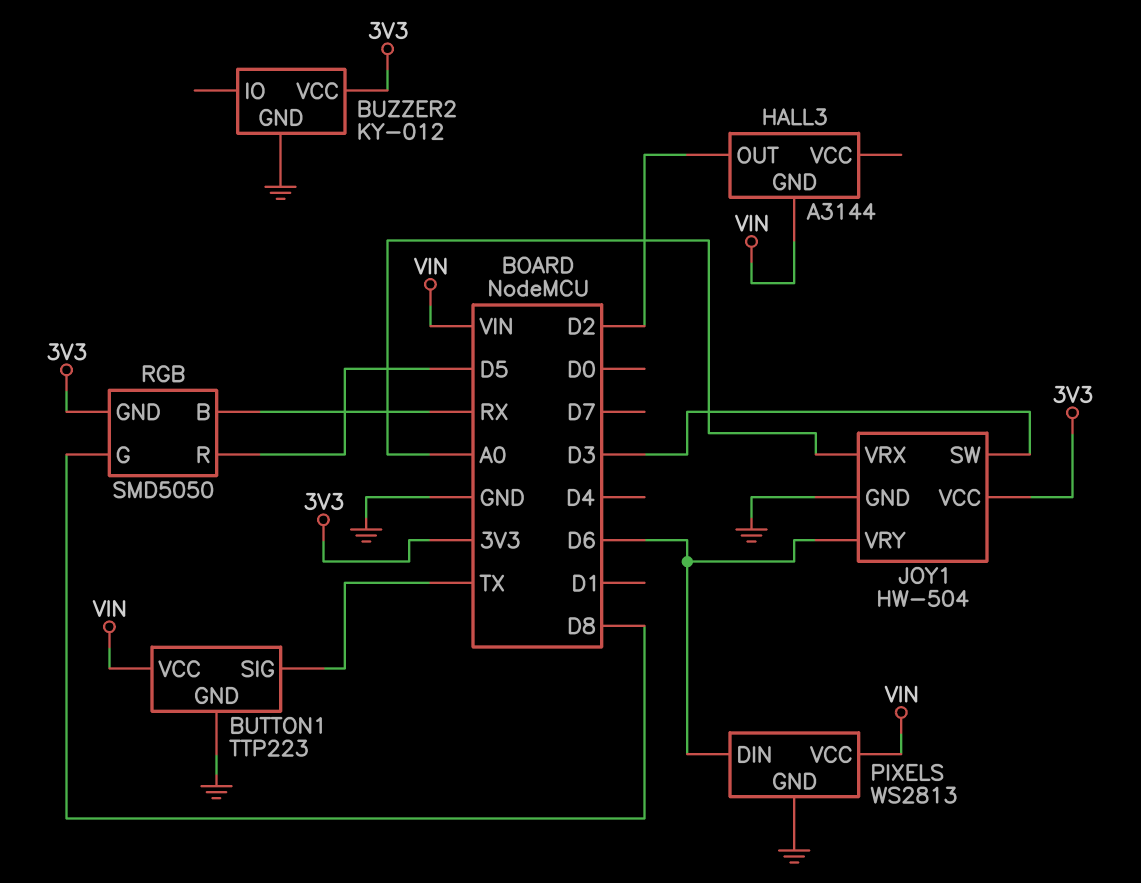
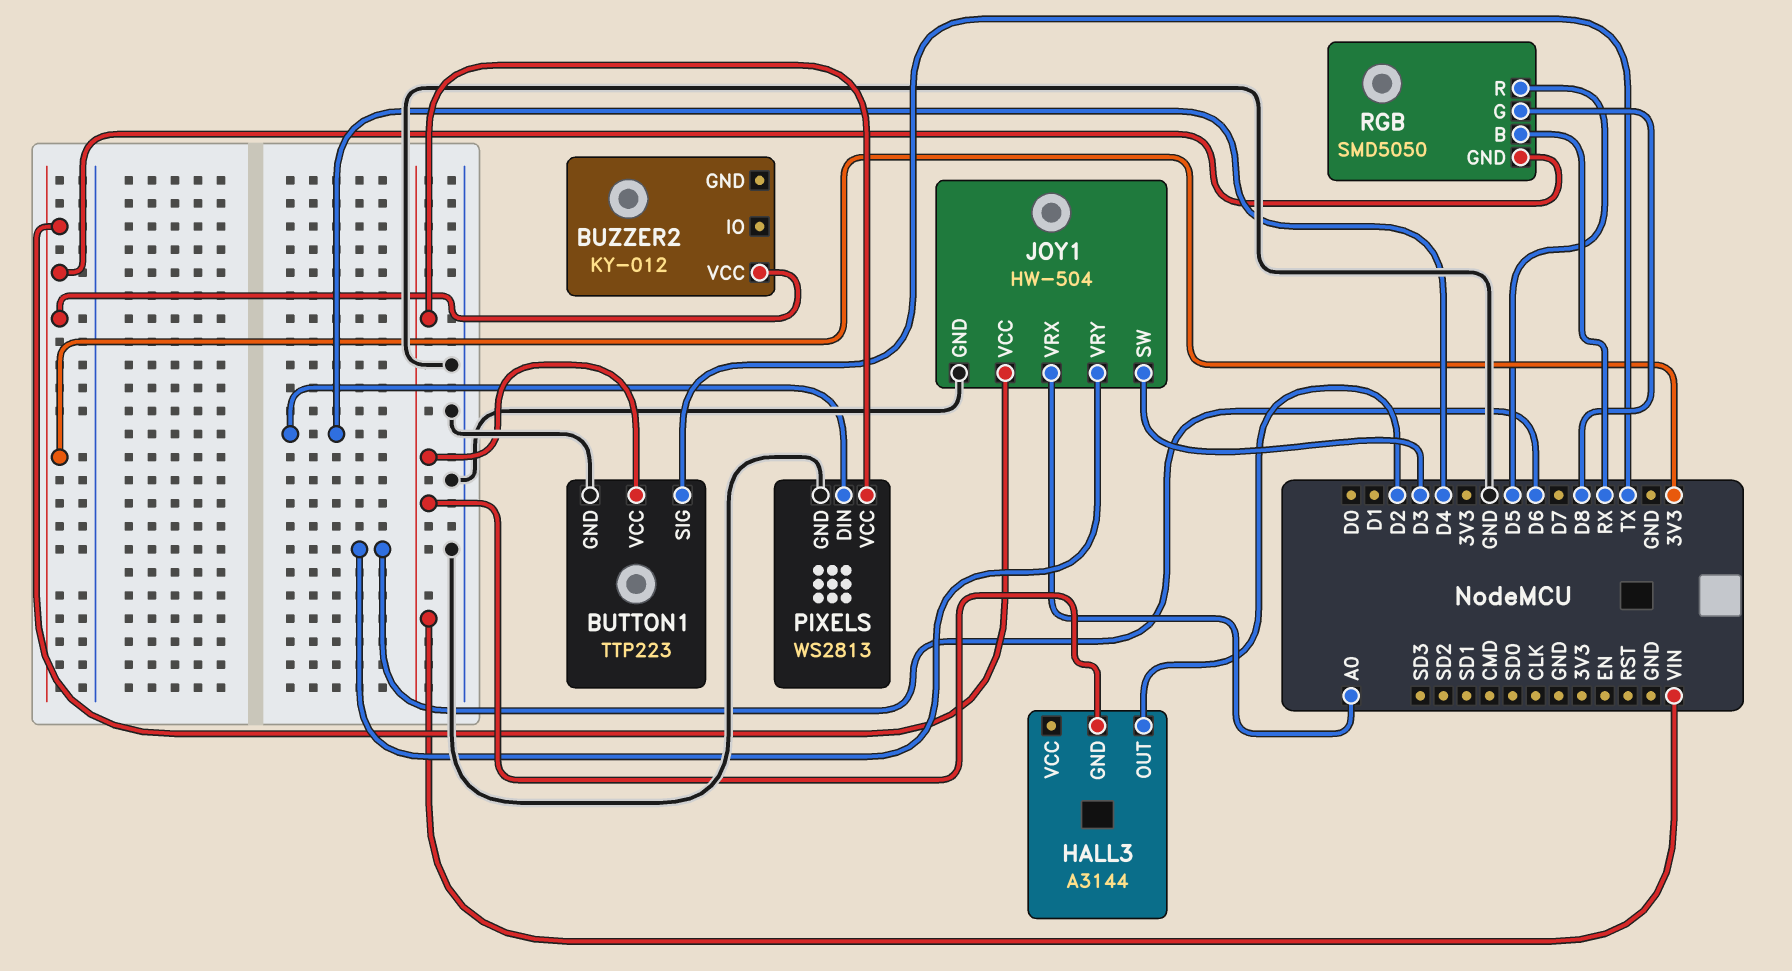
BUZZER2 pin GND: GND -> none
PIXELS pin DIN: D6 -> D4

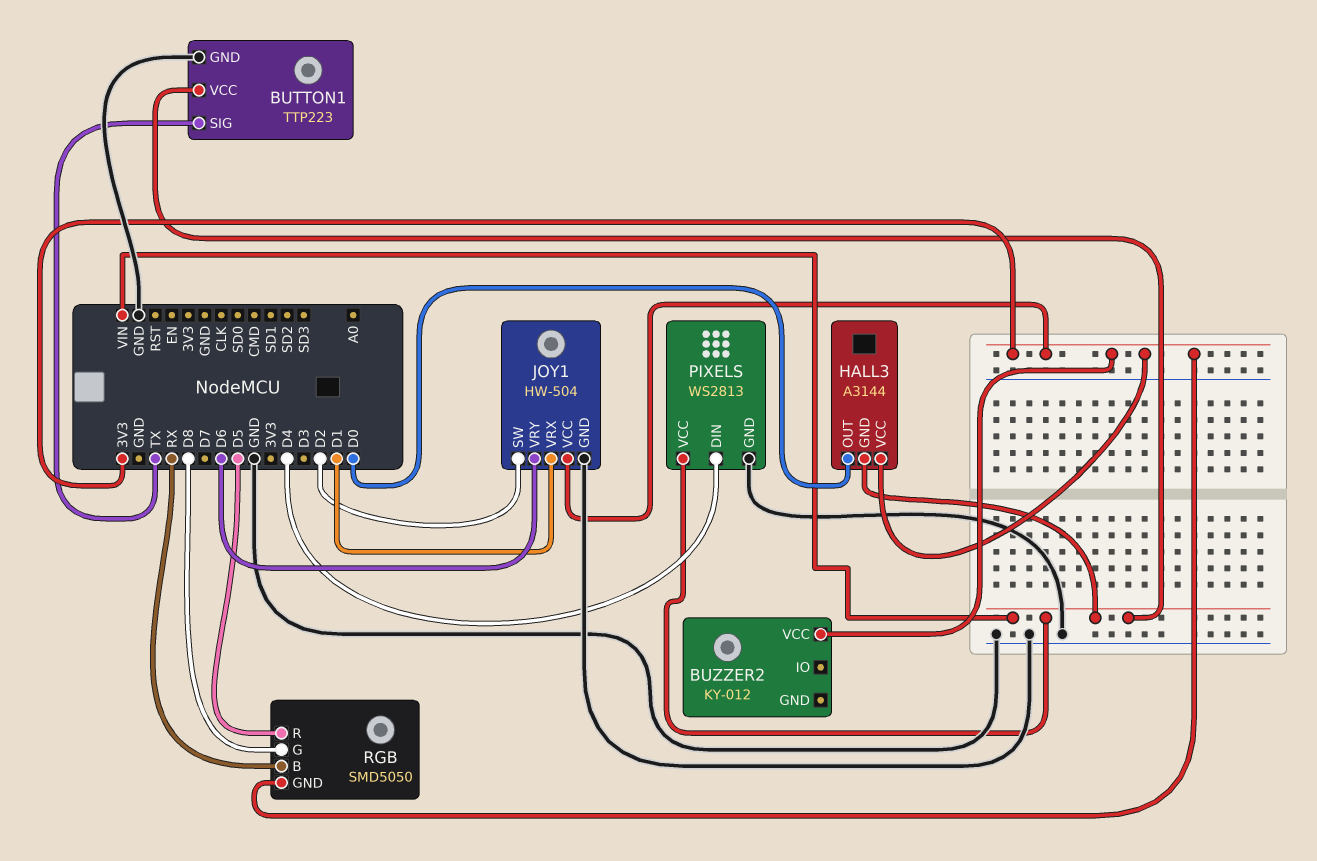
HALL3 pin OUT: D2 -> D0
HALL3 pin VCC: none -> 3V3
JOY1 pin SW: D3 -> D2
JOY1 pin VRX: A0 -> D1

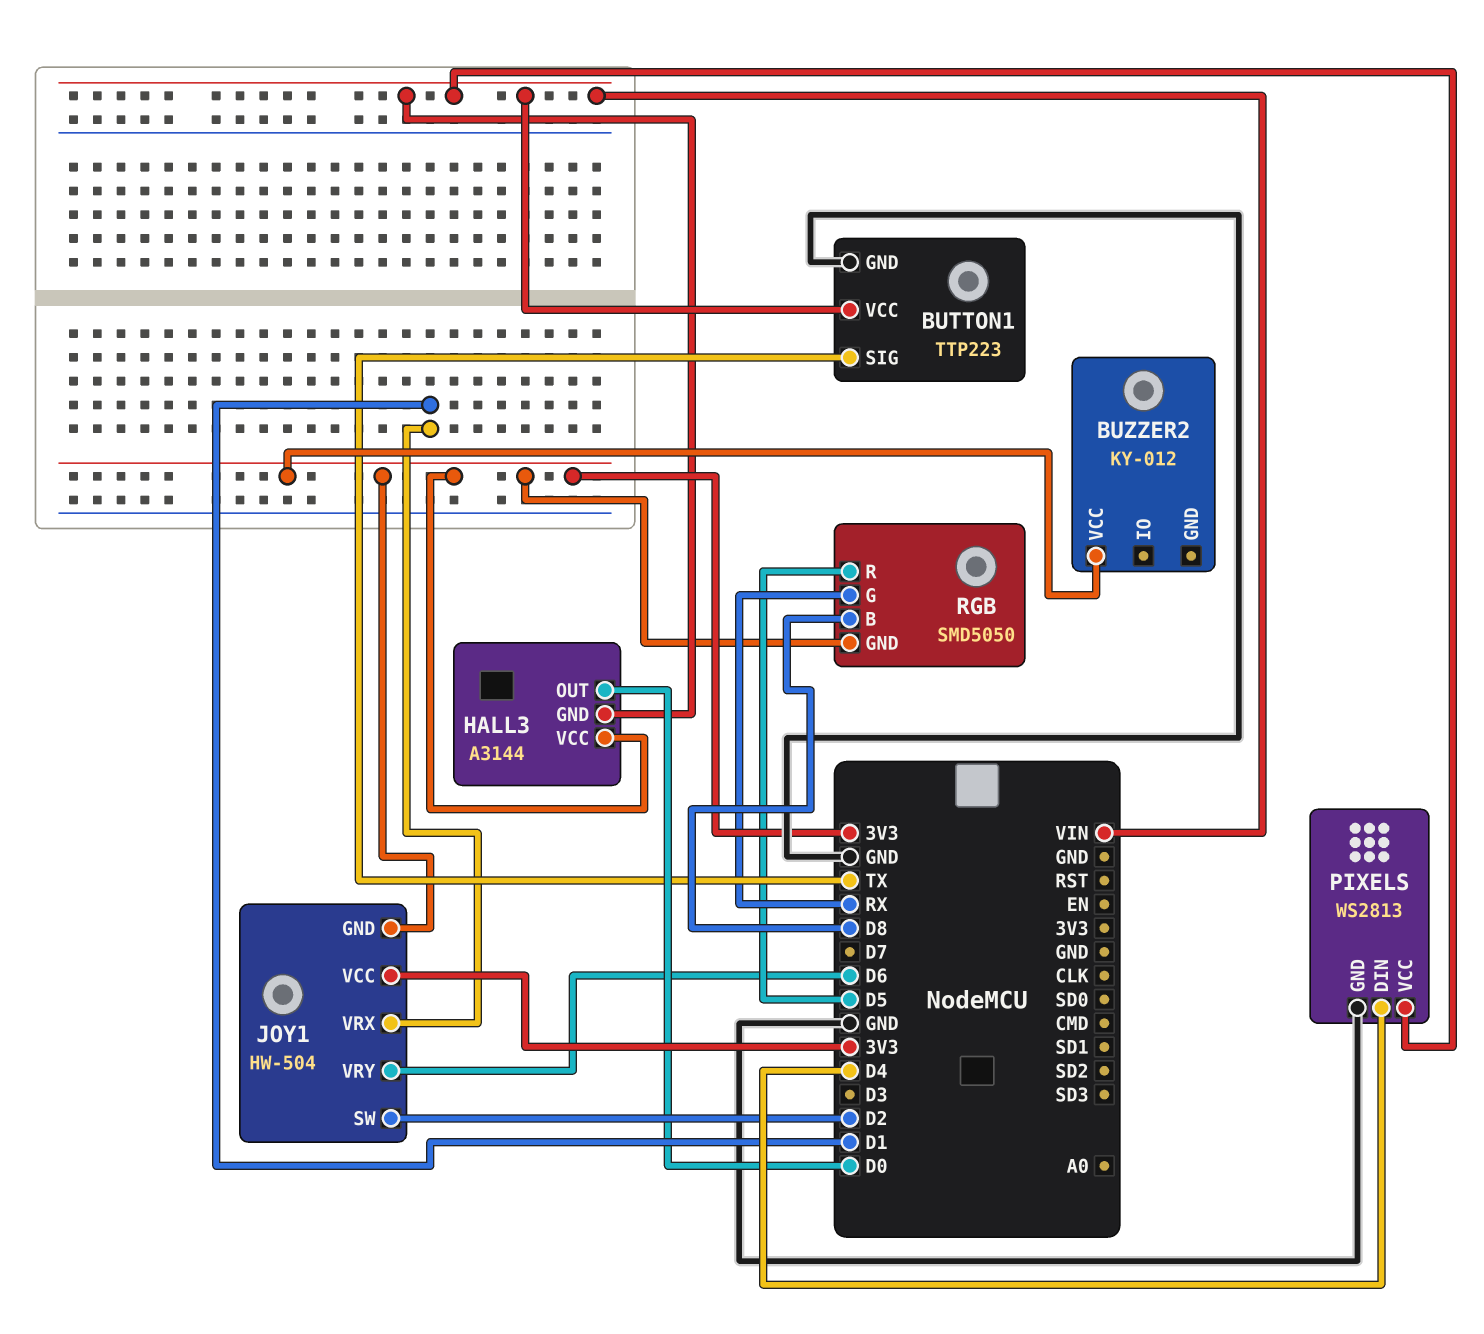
JOY1 pin GND: GND -> 3V3
RGB pin B: RX -> D8
RGB pin G: D8 -> RX

